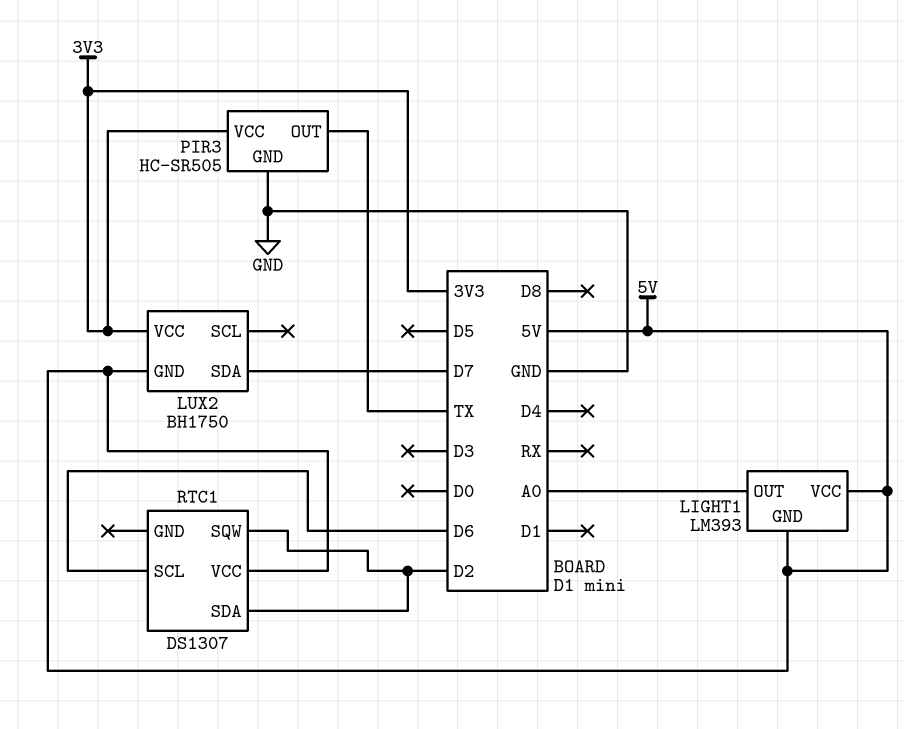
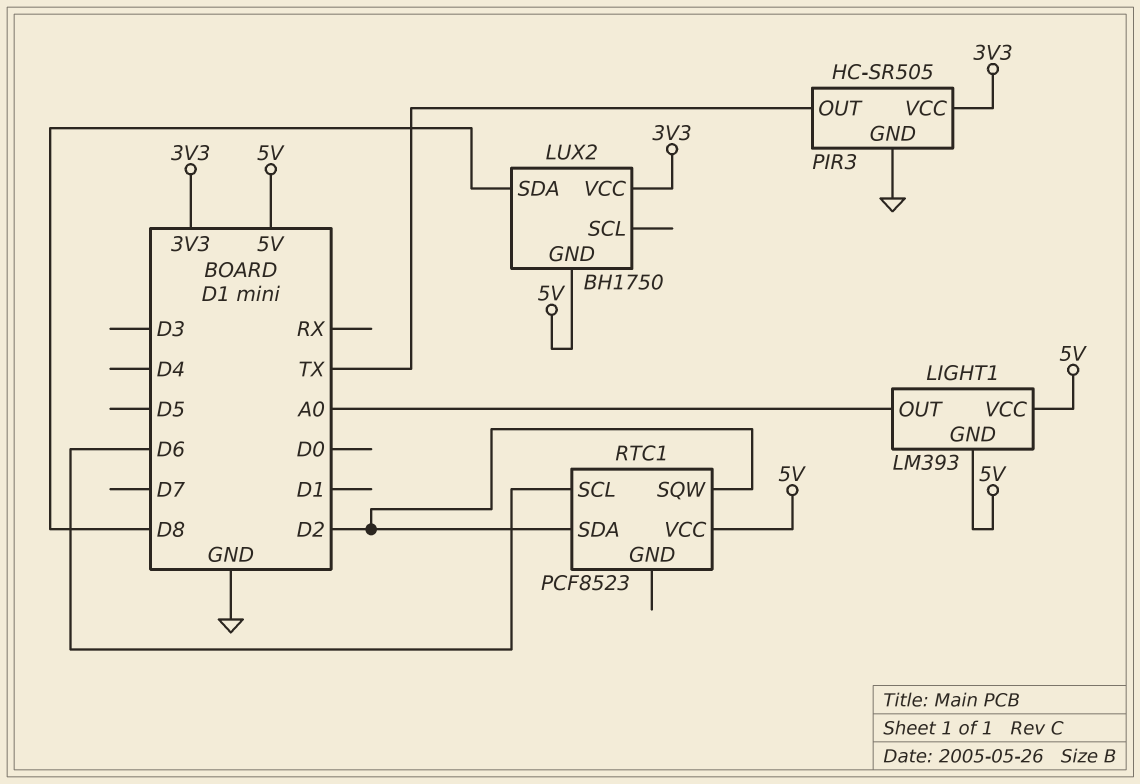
LUX2 pin SDA: D7 -> D8
RTC1: DS1307 -> PCF8523

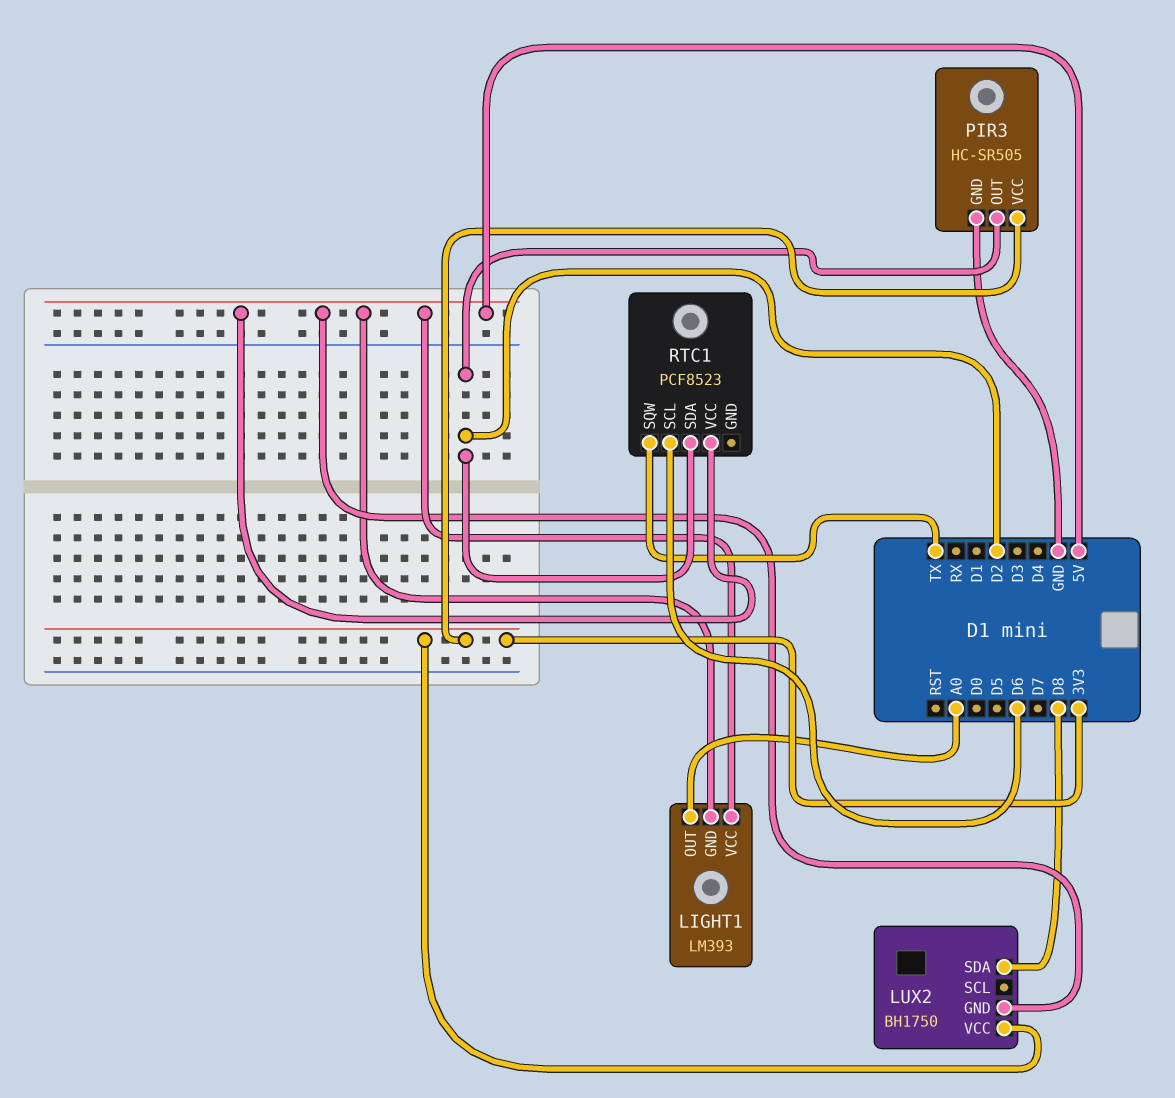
PIR3 pin OUT: TX -> D2
RTC1 pin SQW: D2 -> TX

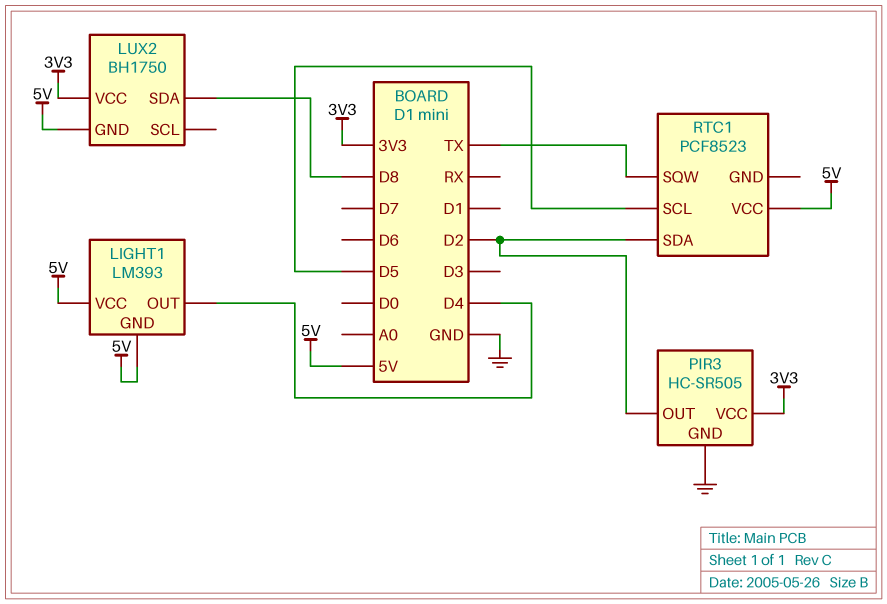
LIGHT1 pin OUT: A0 -> D4
RTC1 pin SCL: D6 -> D5

